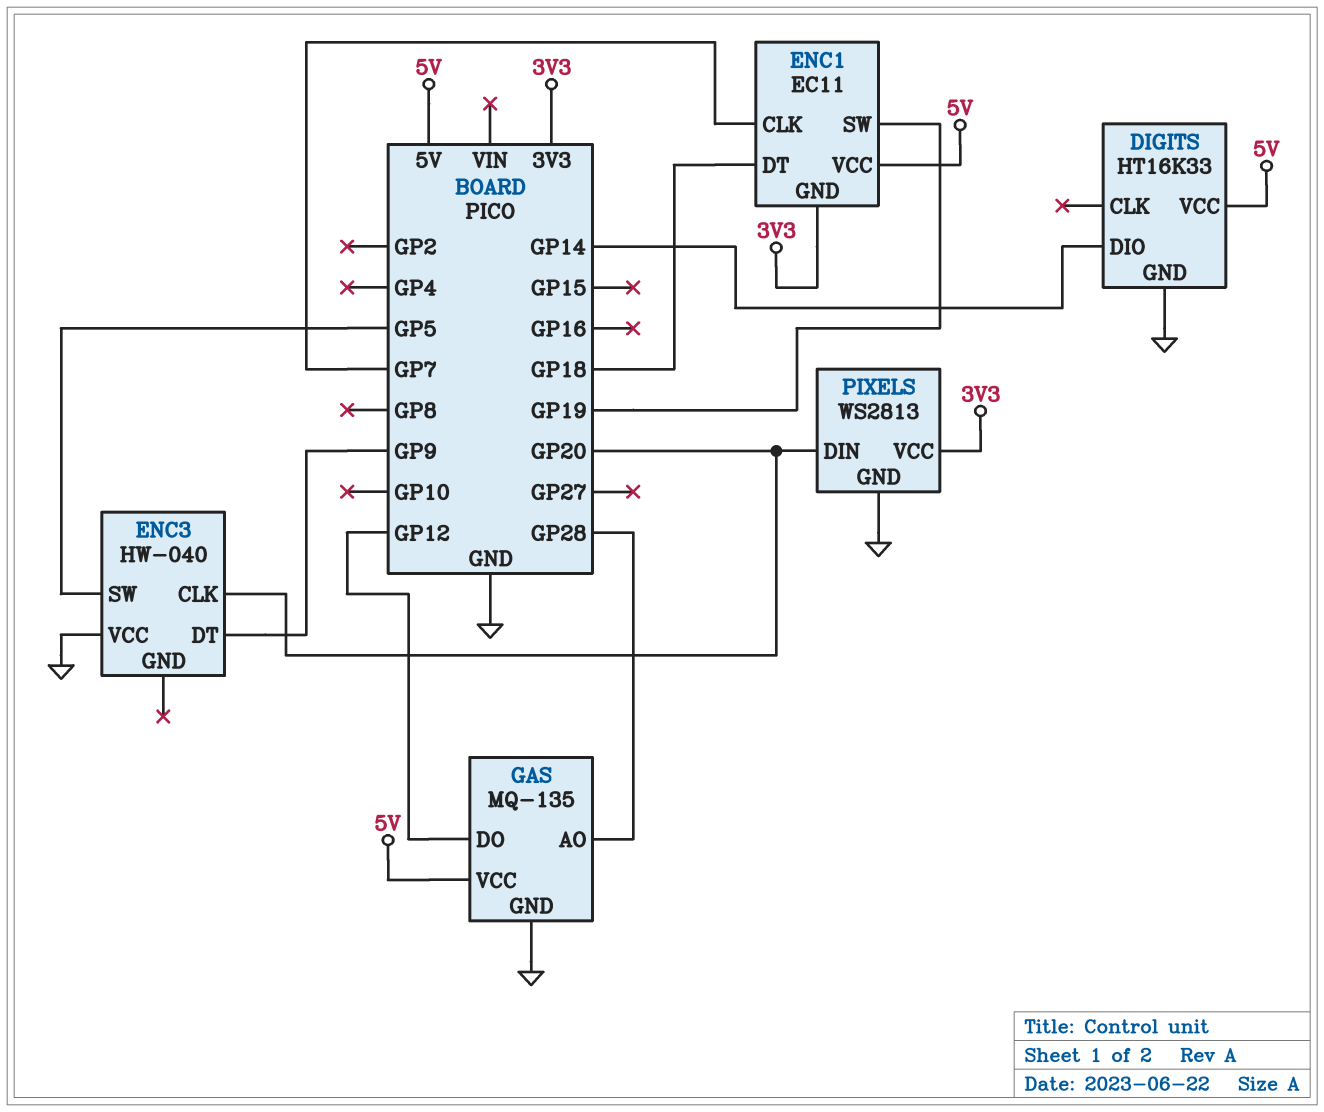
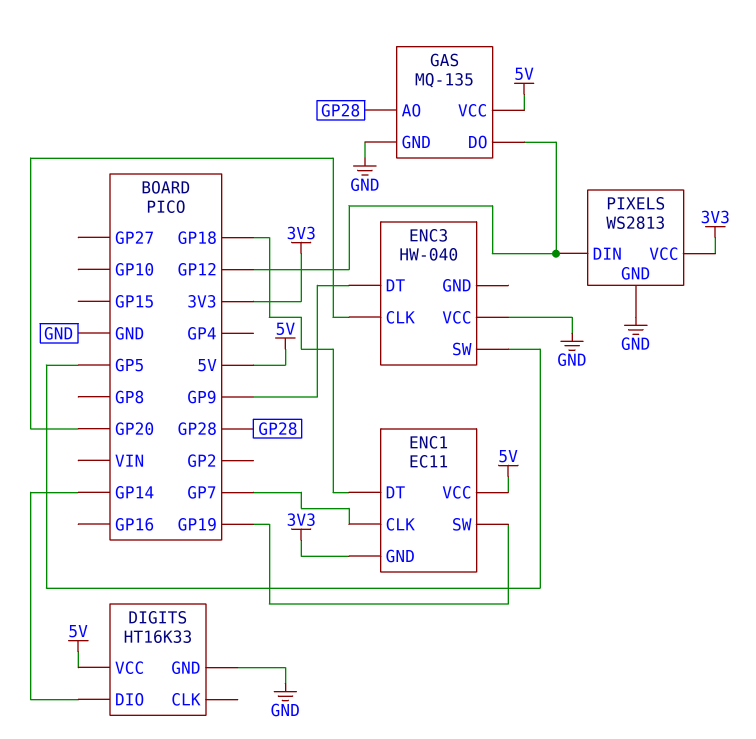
PIXELS pin DIN: GP20 -> GP12

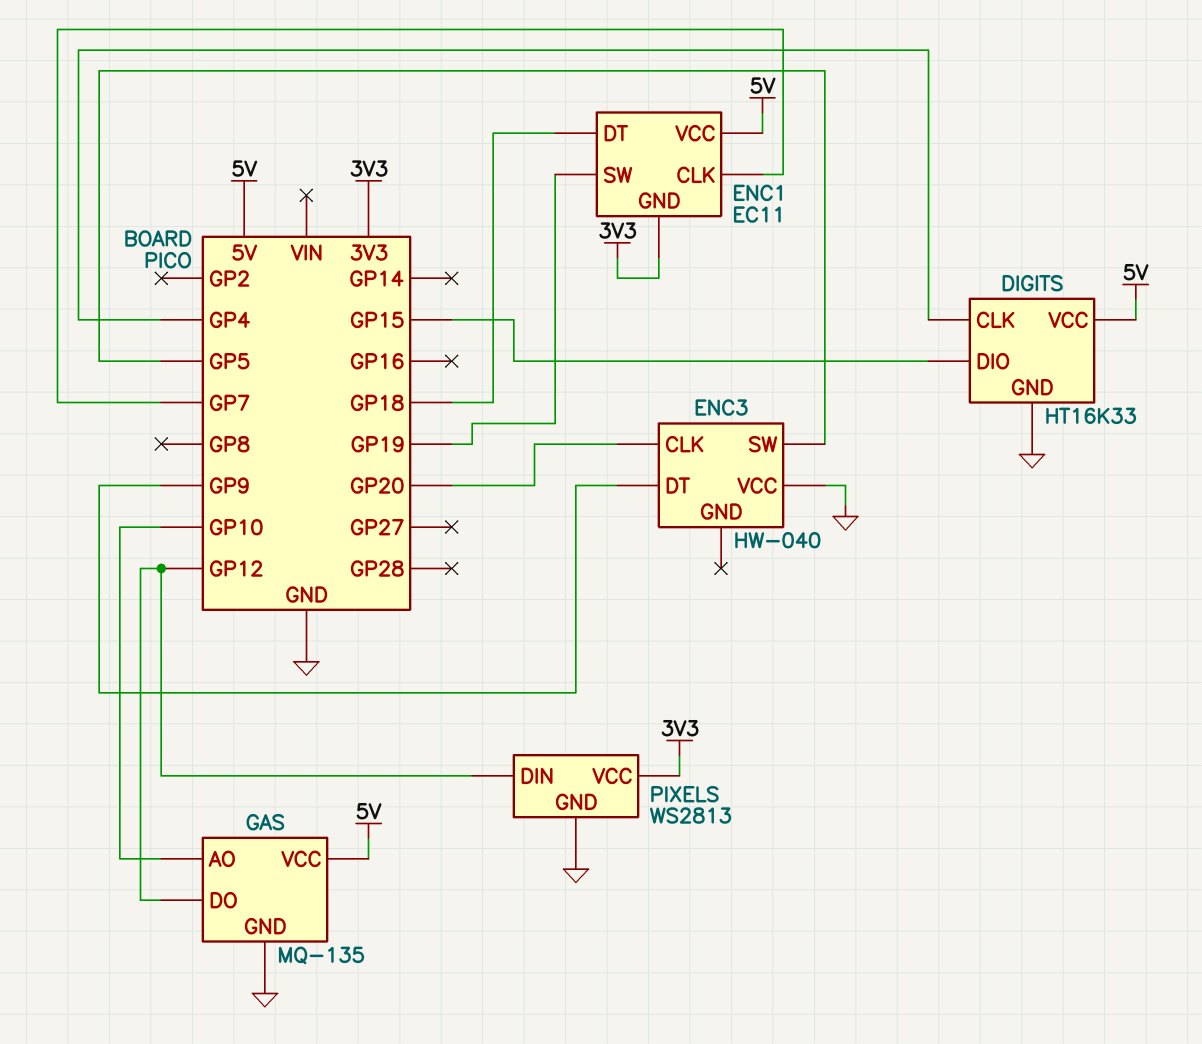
DIGITS pin CLK: none -> GP4
DIGITS pin DIO: GP14 -> GP15
GAS pin AO: GP28 -> GP10

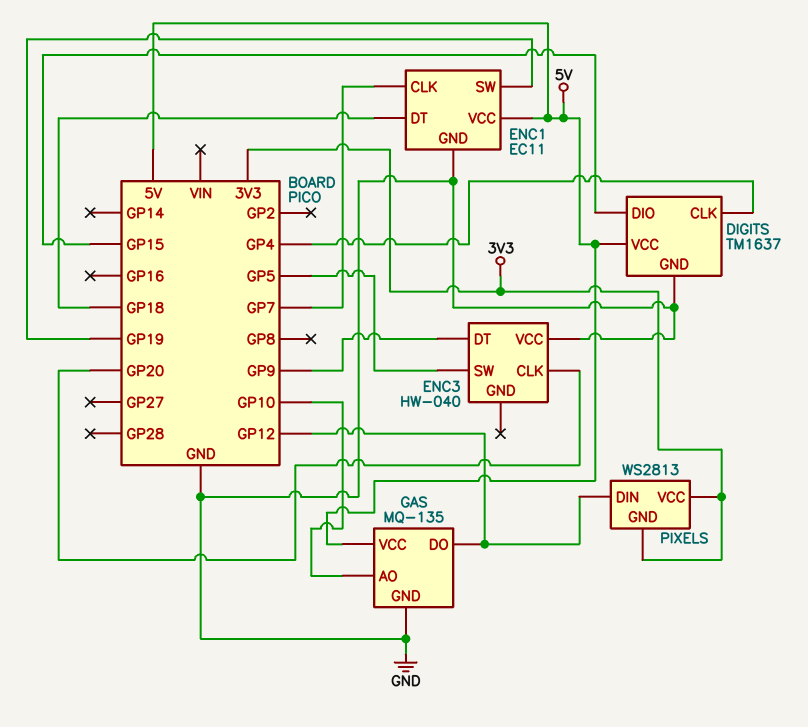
DIGITS: HT16K33 -> TM1637
ENC1 pin GND: 3V3 -> GND
PIXELS pin GND: GND -> 3V3

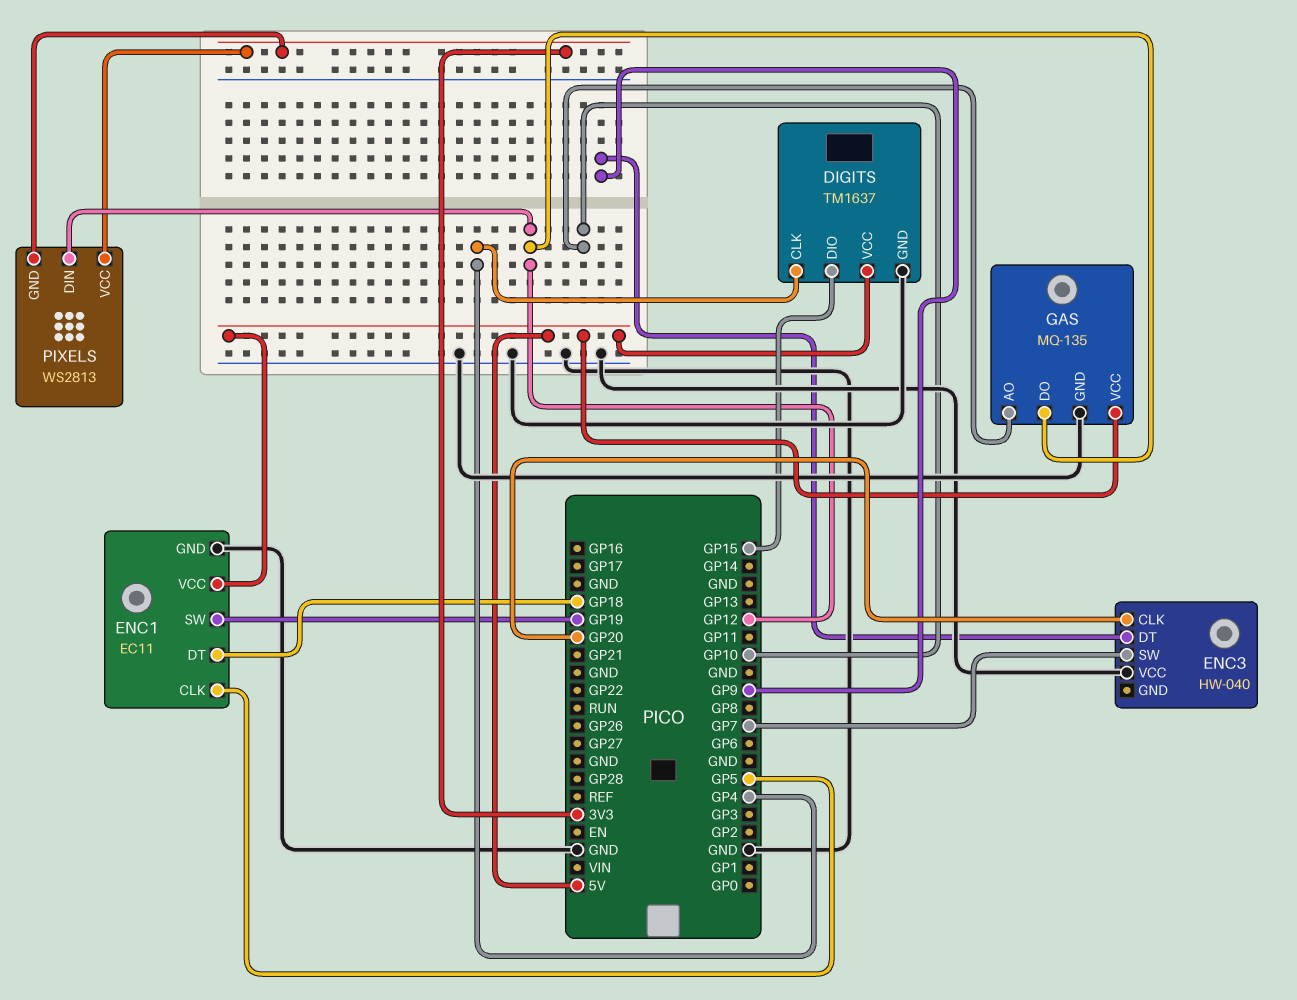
ENC1 pin CLK: GP7 -> GP5
ENC3 pin SW: GP5 -> GP7

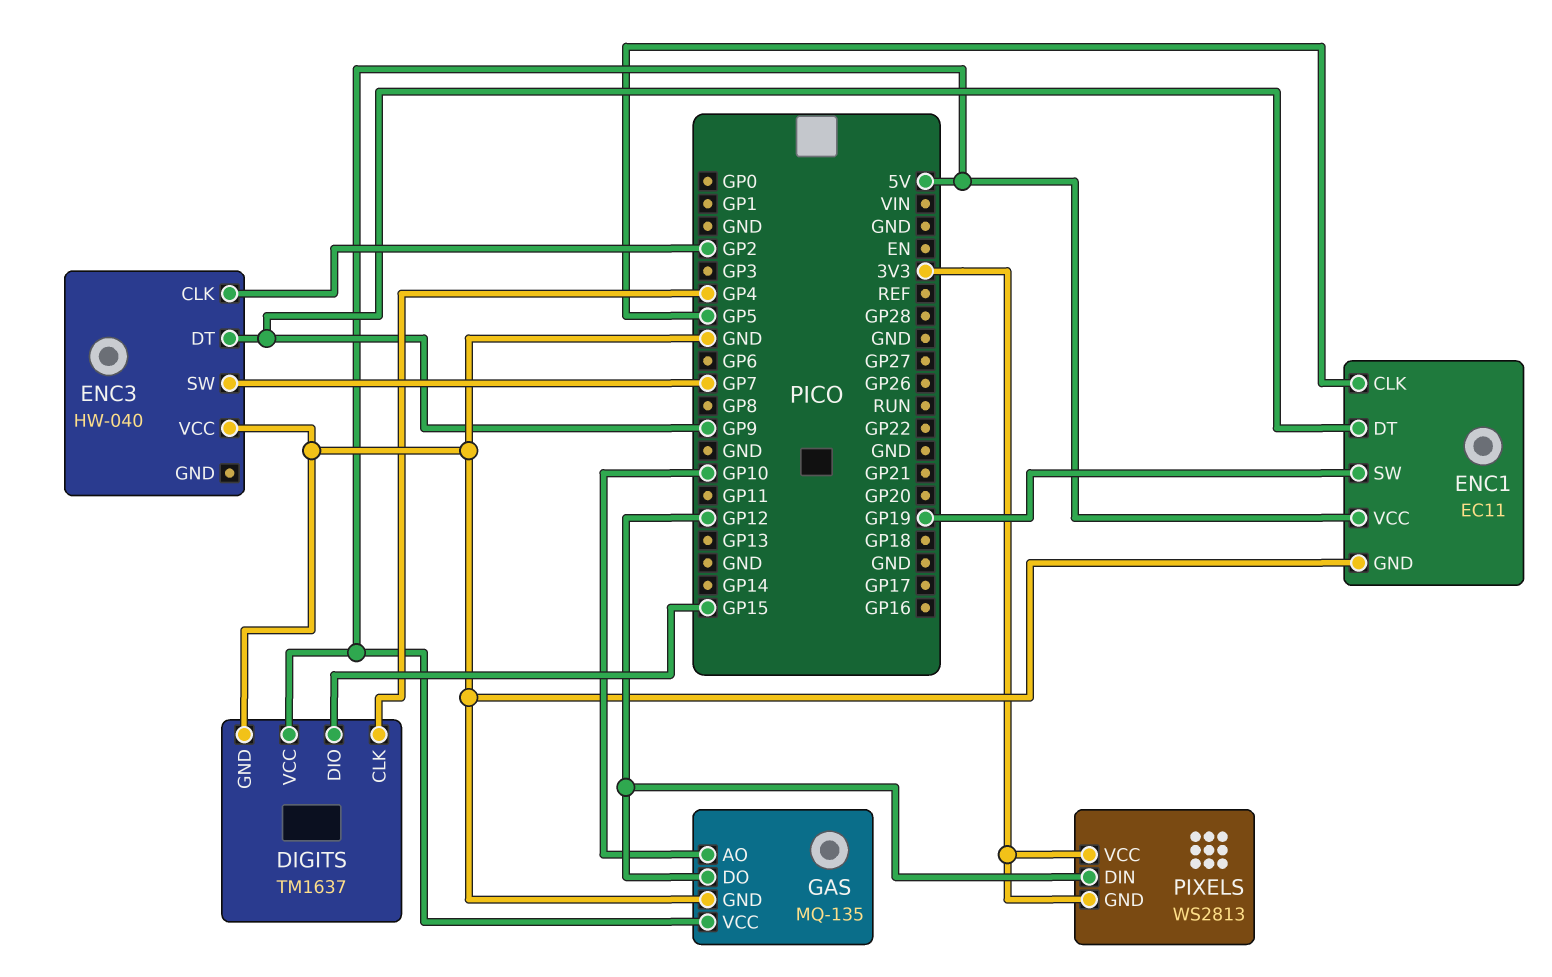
ENC1 pin DT: GP18 -> GP9
ENC3 pin CLK: GP20 -> GP2

